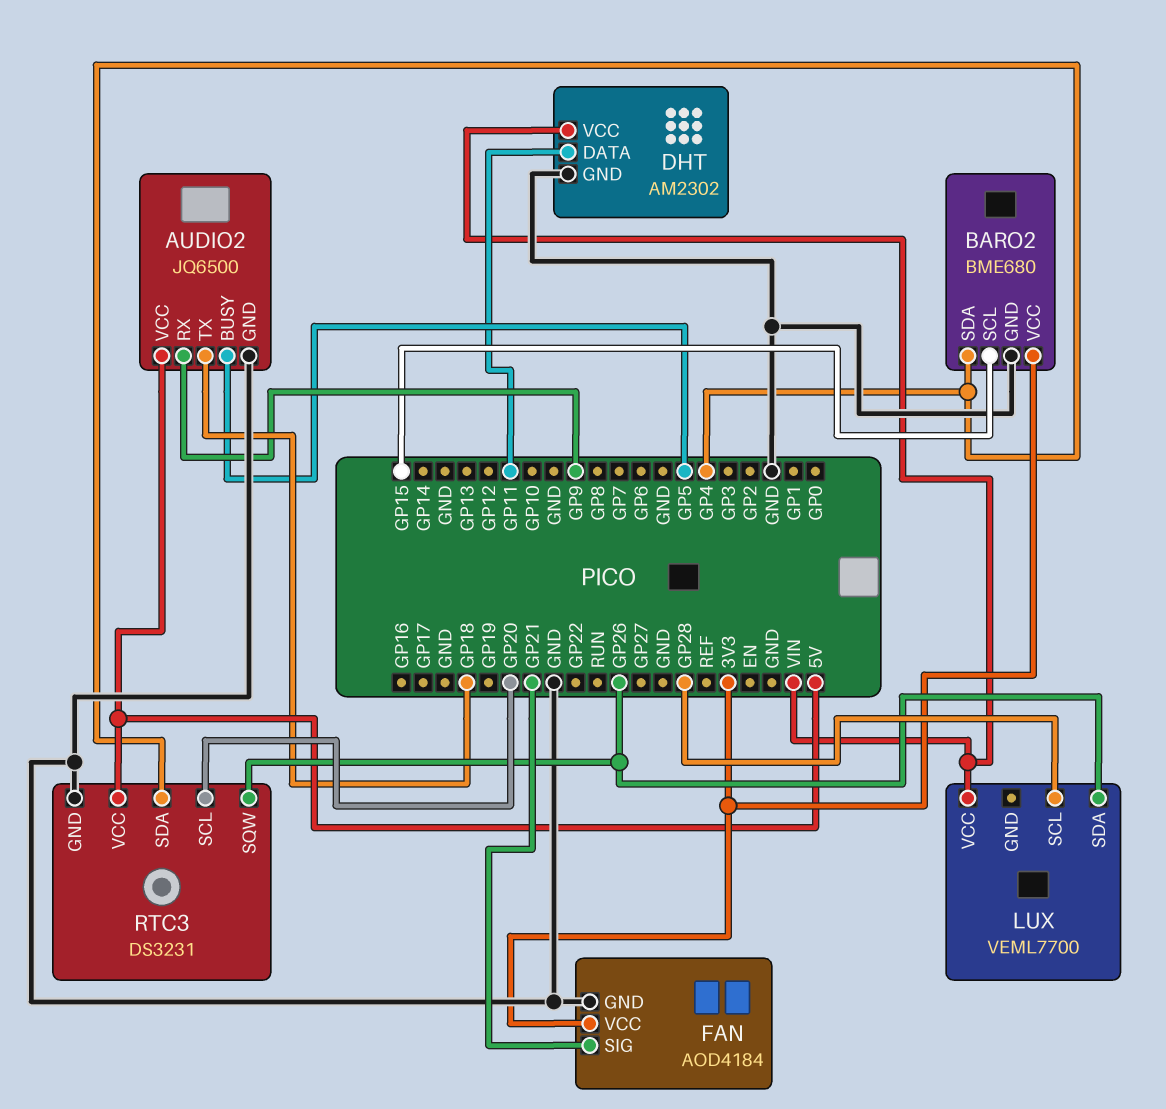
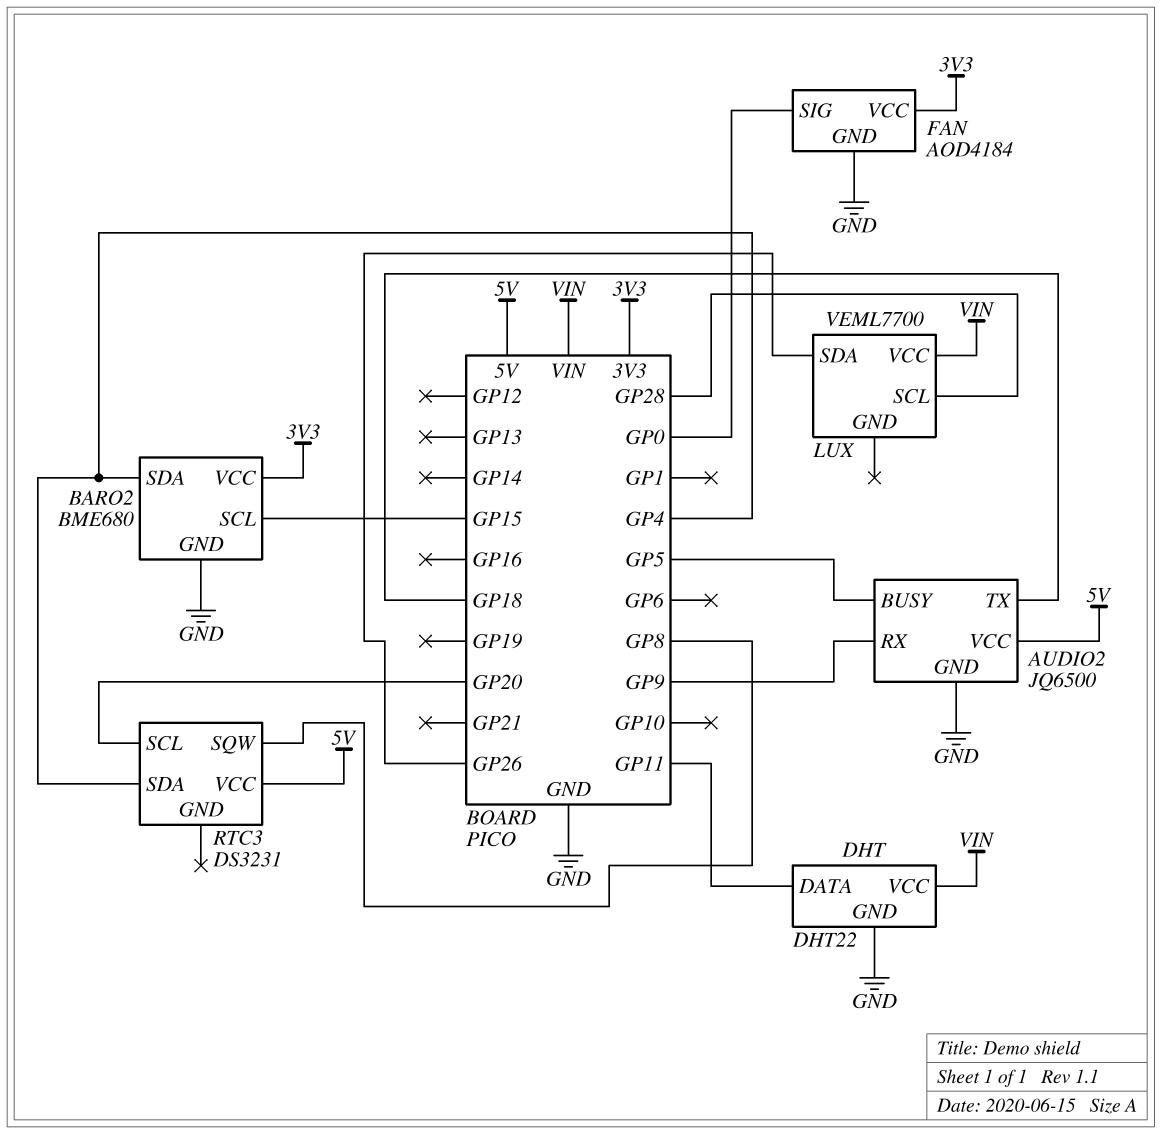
DHT: AM2302 -> DHT22
FAN pin SIG: GP21 -> GP0
RTC3 pin GND: GND -> none
RTC3 pin SQW: GP26 -> GP8

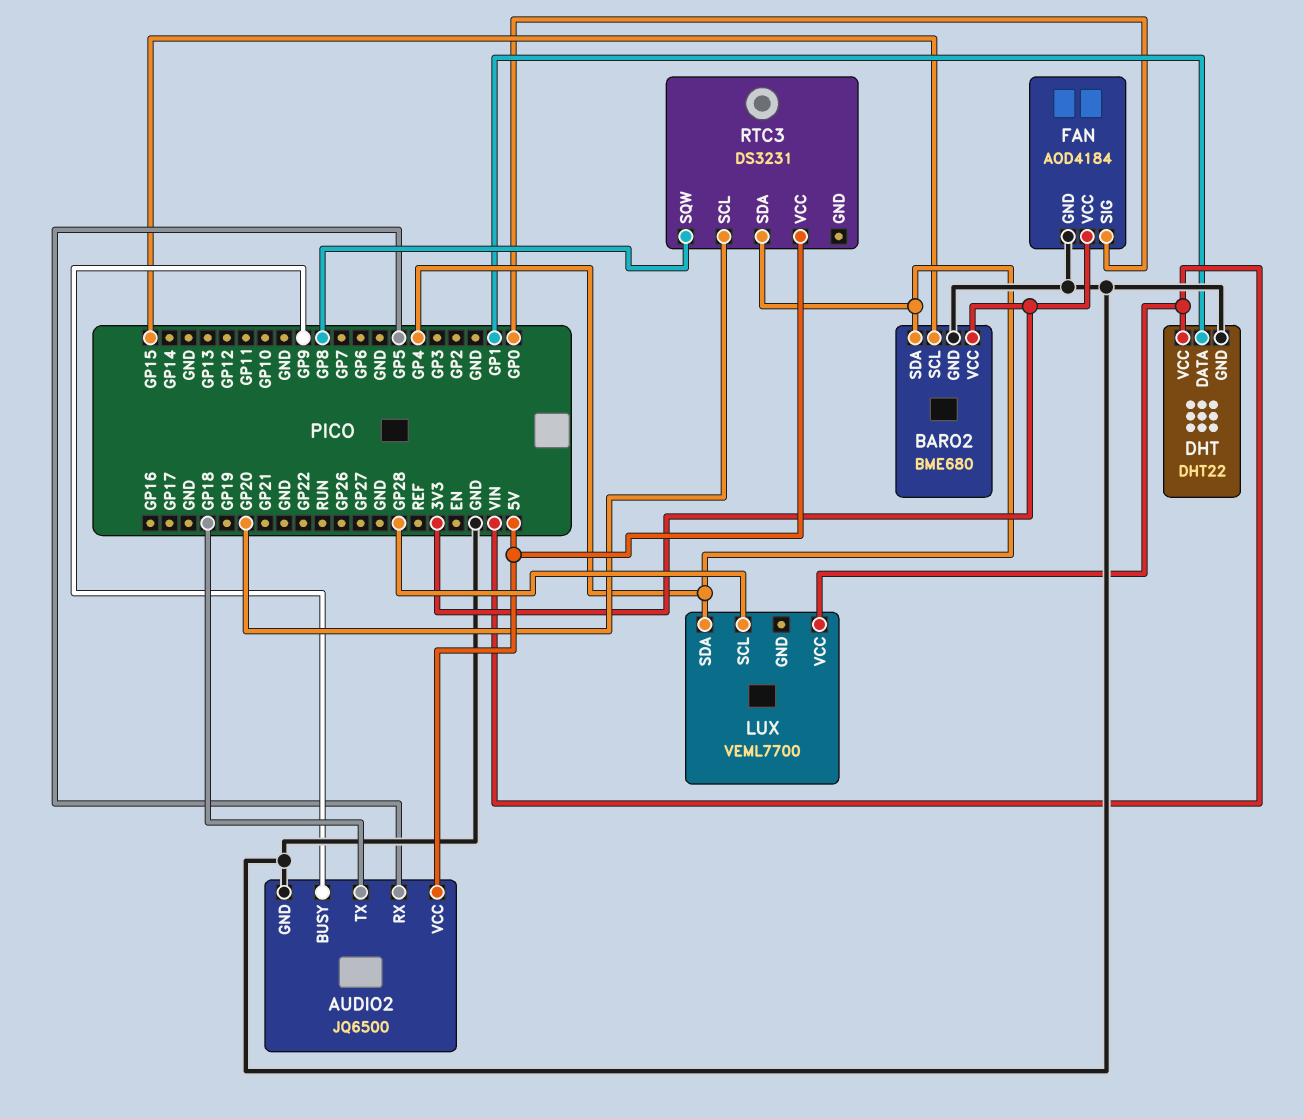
AUDIO2 pin BUSY: GP5 -> GP9
AUDIO2 pin RX: GP9 -> GP5
DHT pin DATA: GP11 -> GP1
LUX pin SDA: GP26 -> GP4

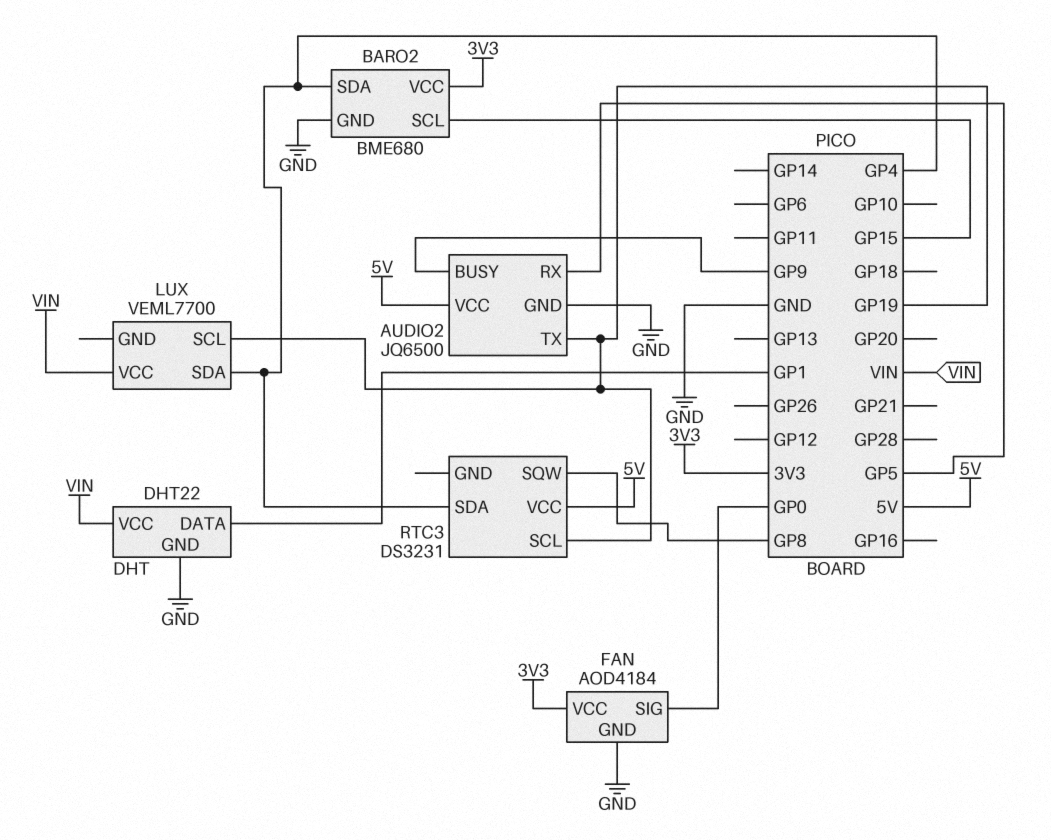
AUDIO2 pin TX: GP18 -> GP19
LUX pin SCL: GP28 -> GP19
RTC3 pin SCL: GP20 -> GP19

